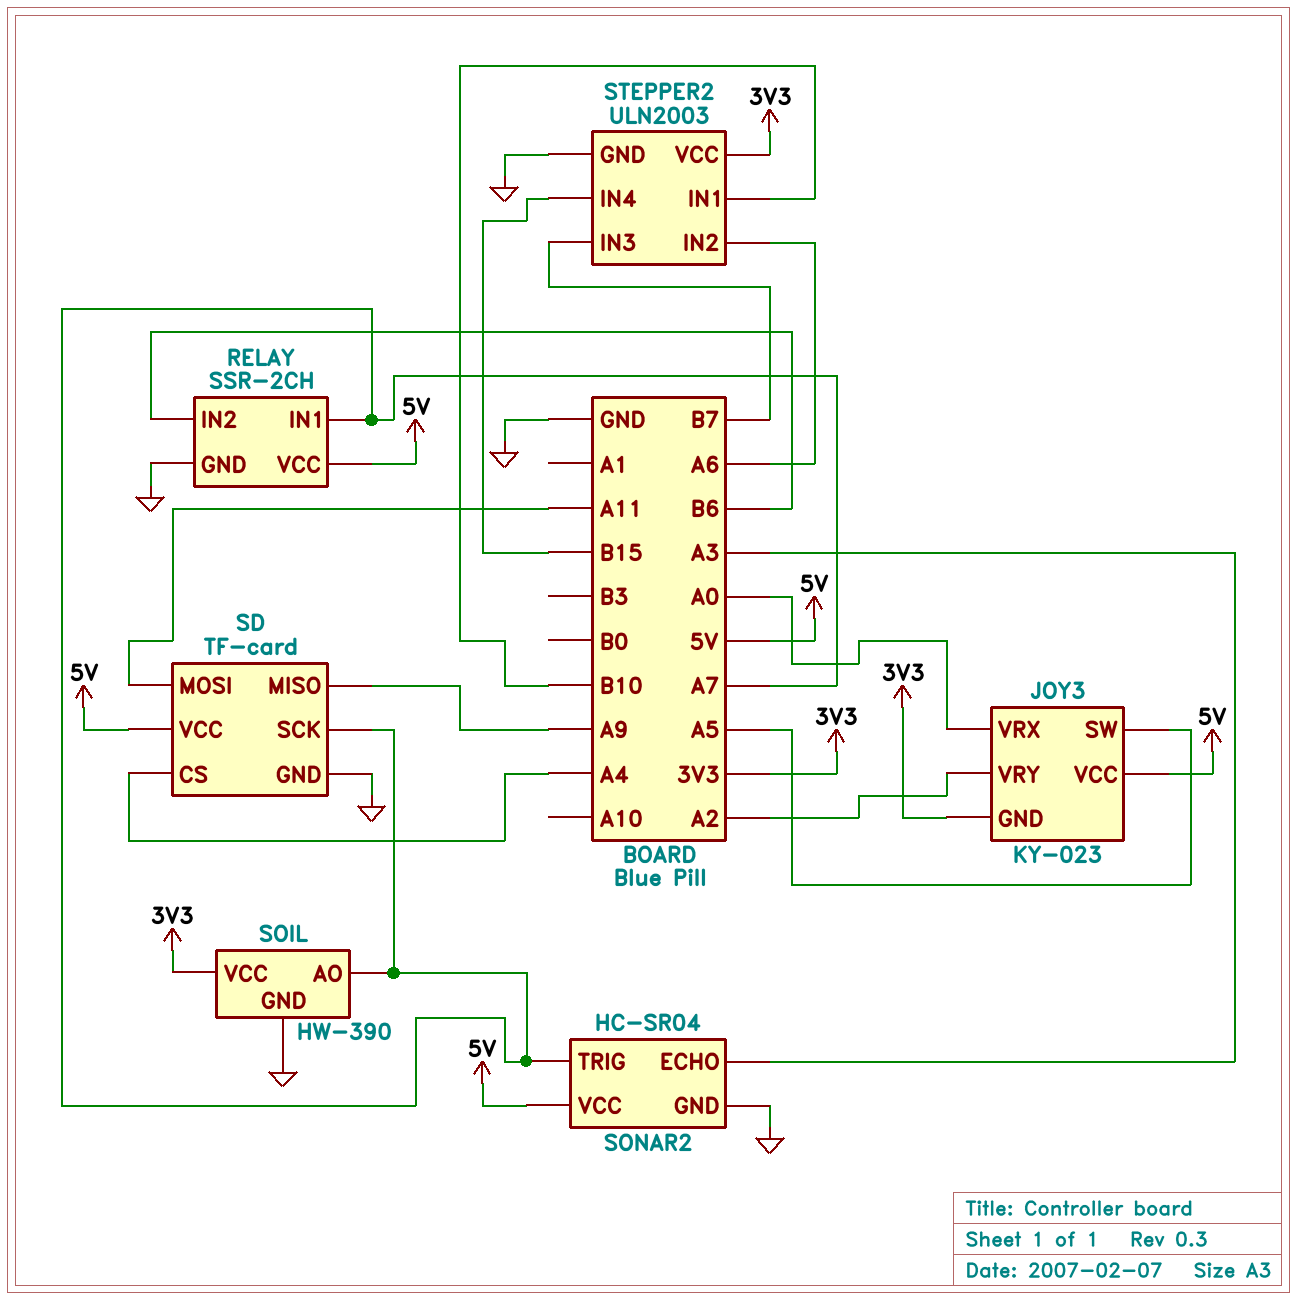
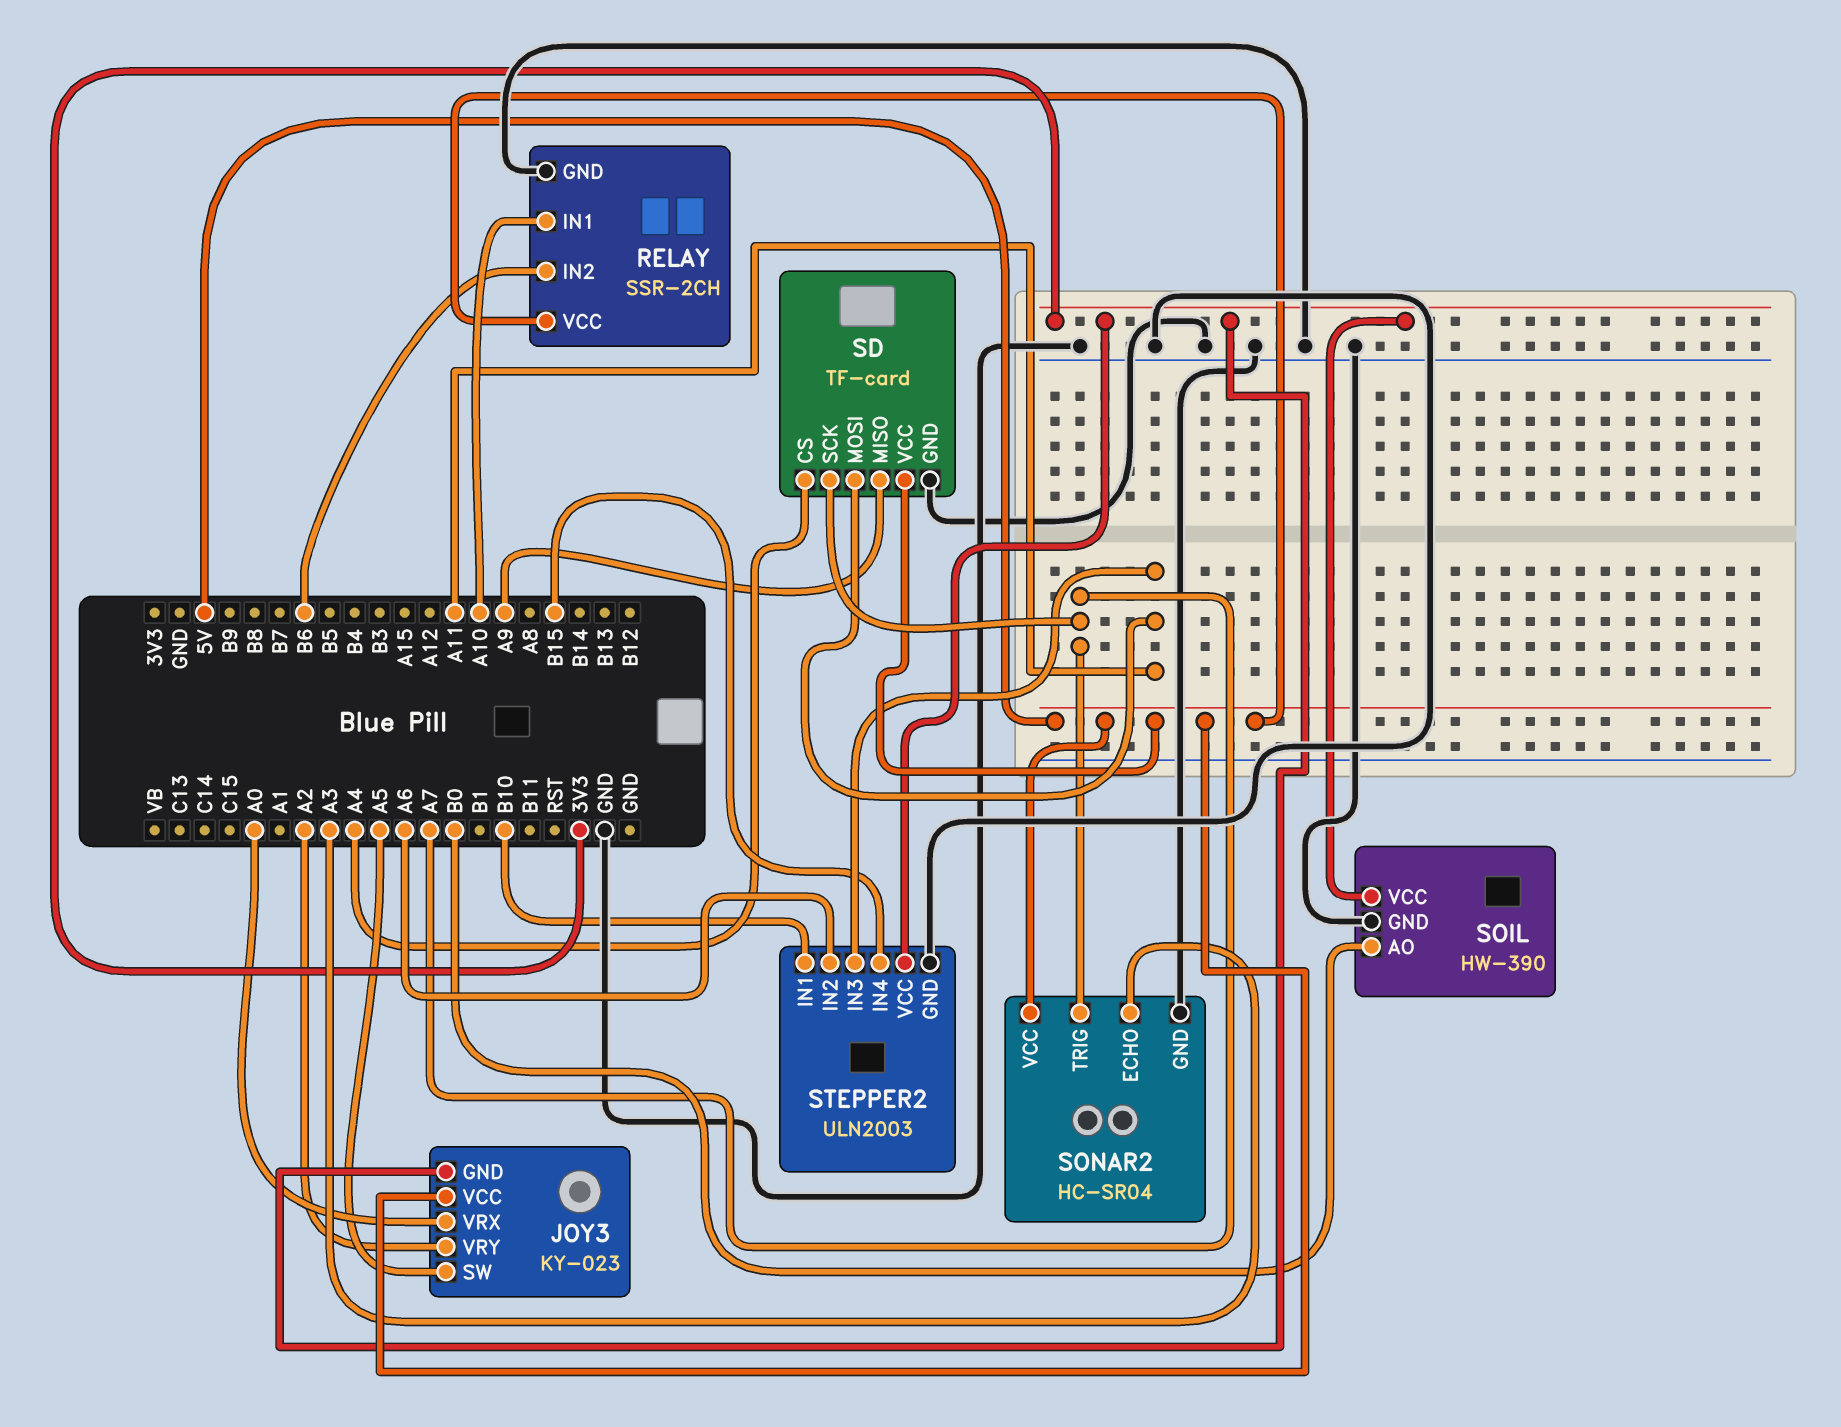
RELAY pin IN1: A7 -> A10
SOIL pin AO: A7 -> B0
STEPPER2 pin IN3: B7 -> A11

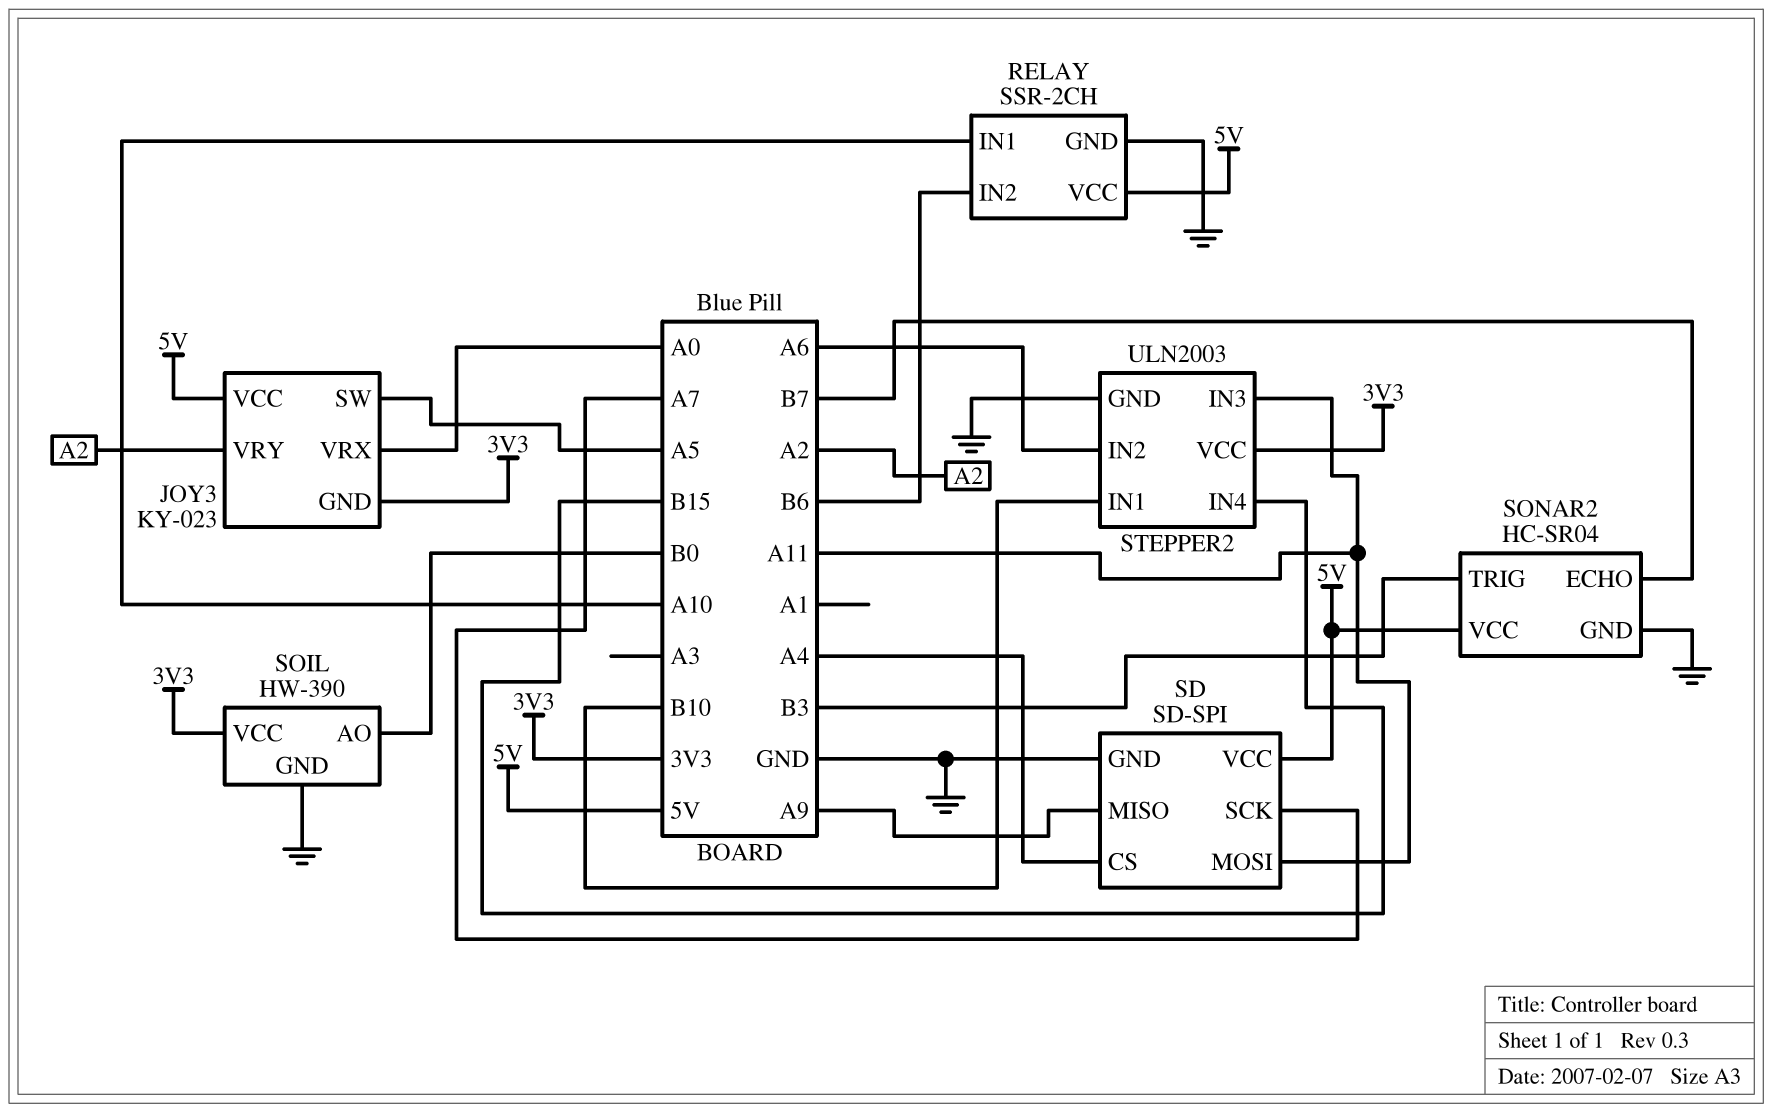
SD: TF-card -> SD-SPI
SONAR2 pin ECHO: A3 -> B7
SONAR2 pin TRIG: A7 -> B3

